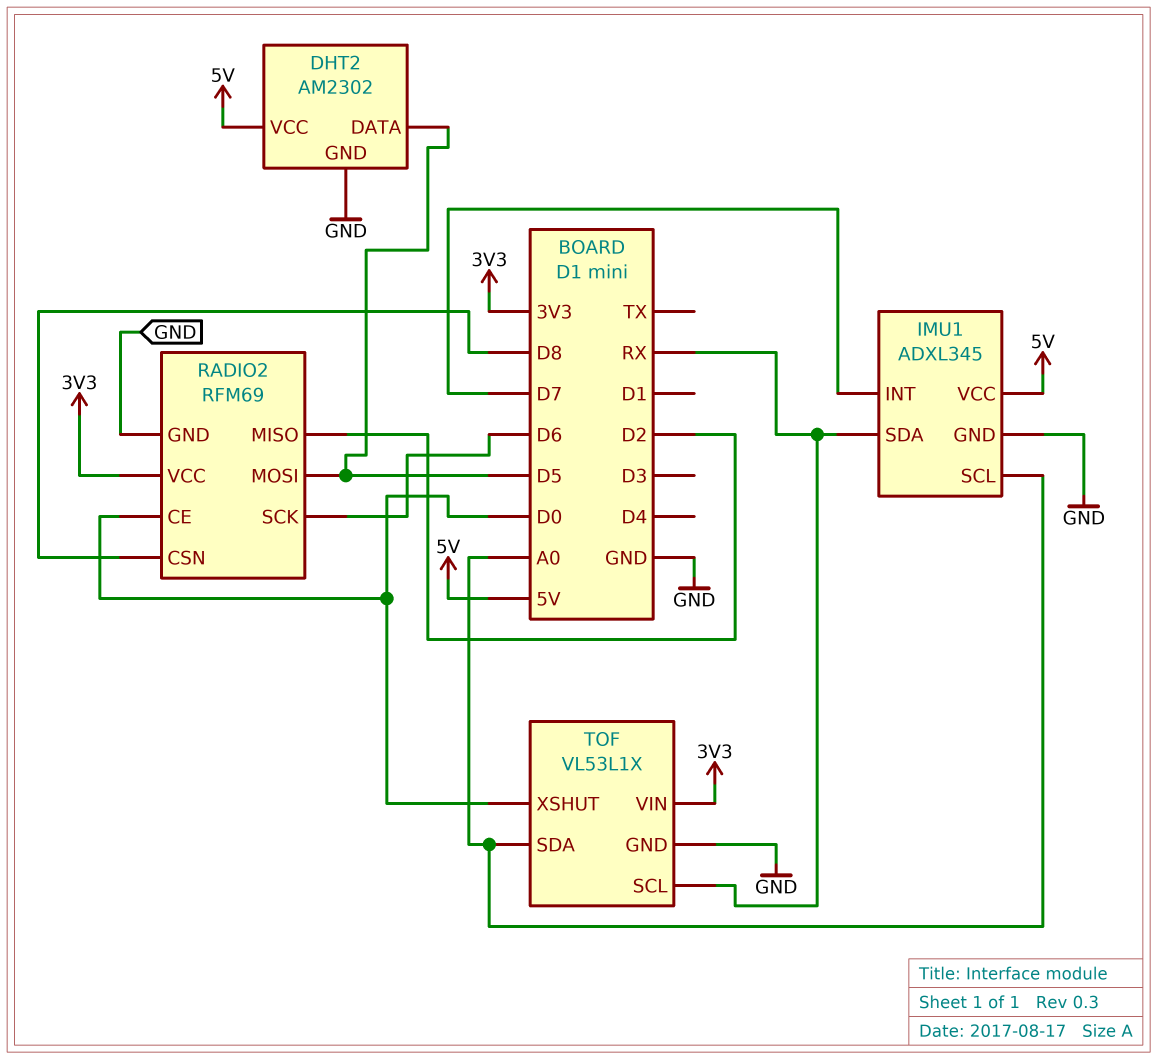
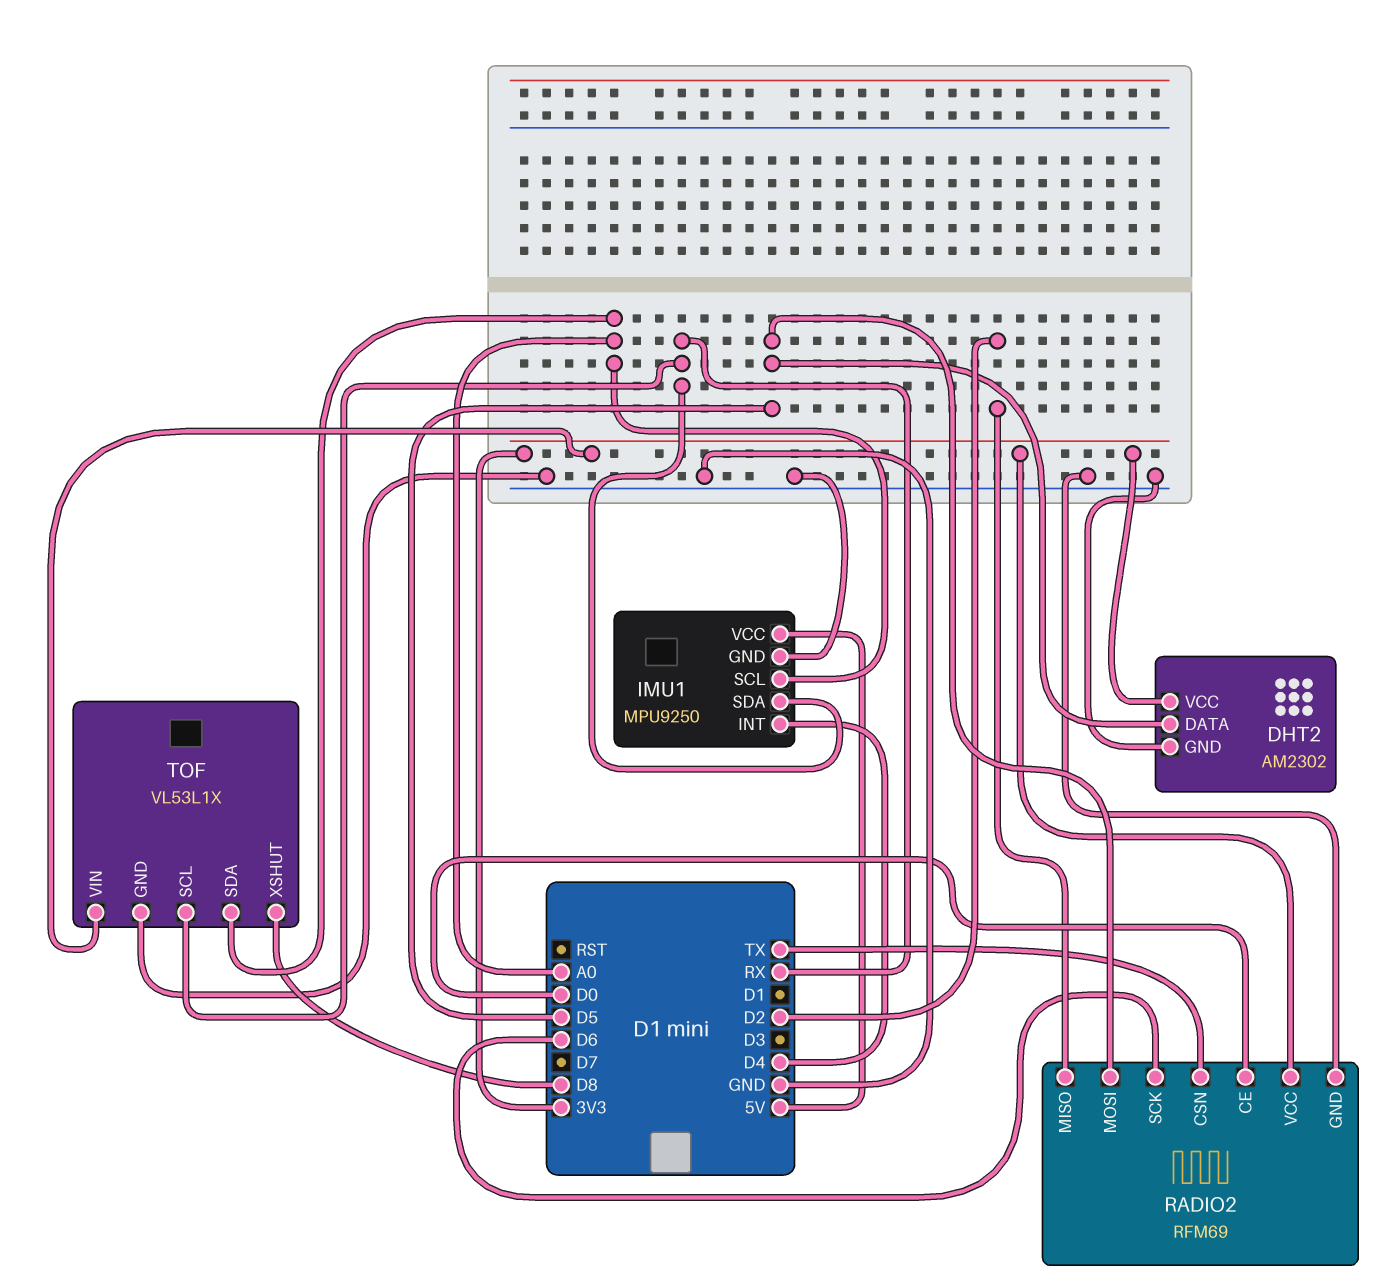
DHT2 pin VCC: 5V -> 3V3
IMU1: ADXL345 -> MPU9250
IMU1 pin INT: D7 -> D4
RADIO2 pin CSN: D8 -> TX
TOF pin XSHUT: D0 -> D8

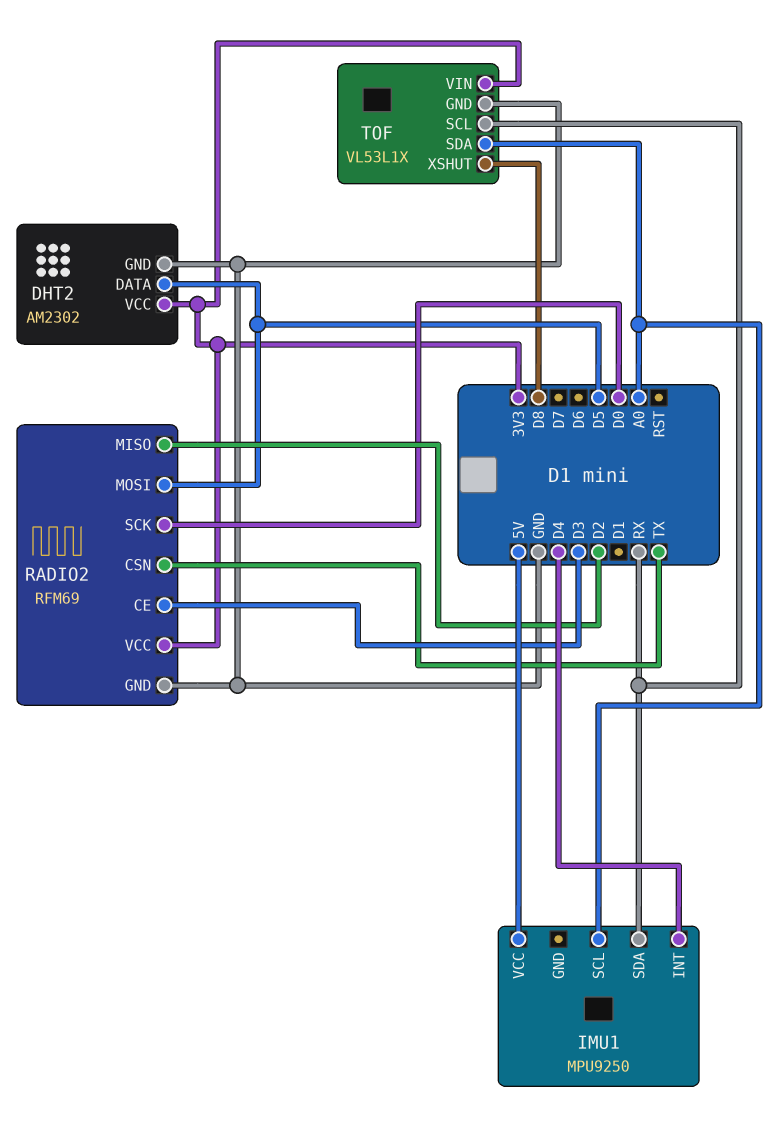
IMU1 pin GND: GND -> none
RADIO2 pin CE: D0 -> D3
RADIO2 pin SCK: D6 -> D0

